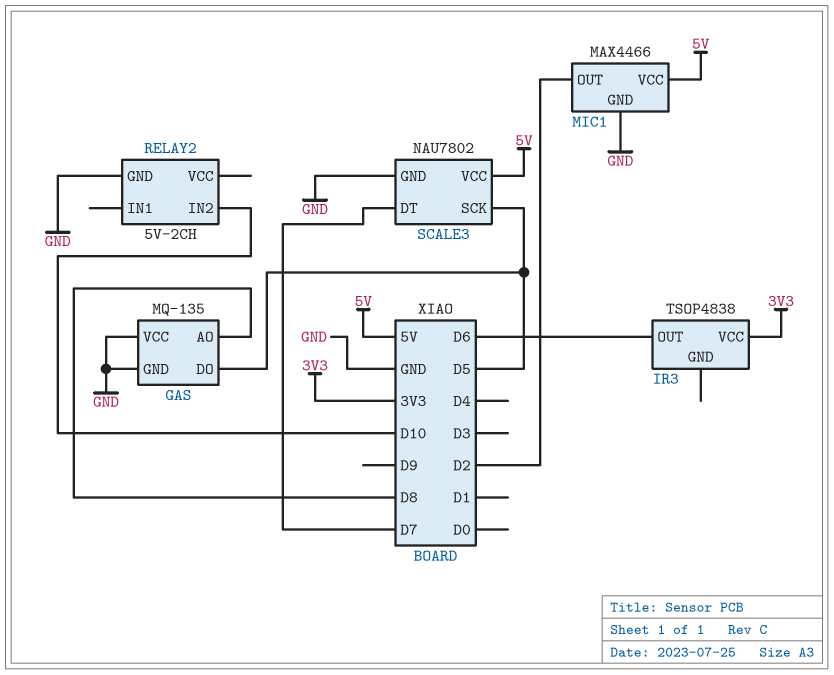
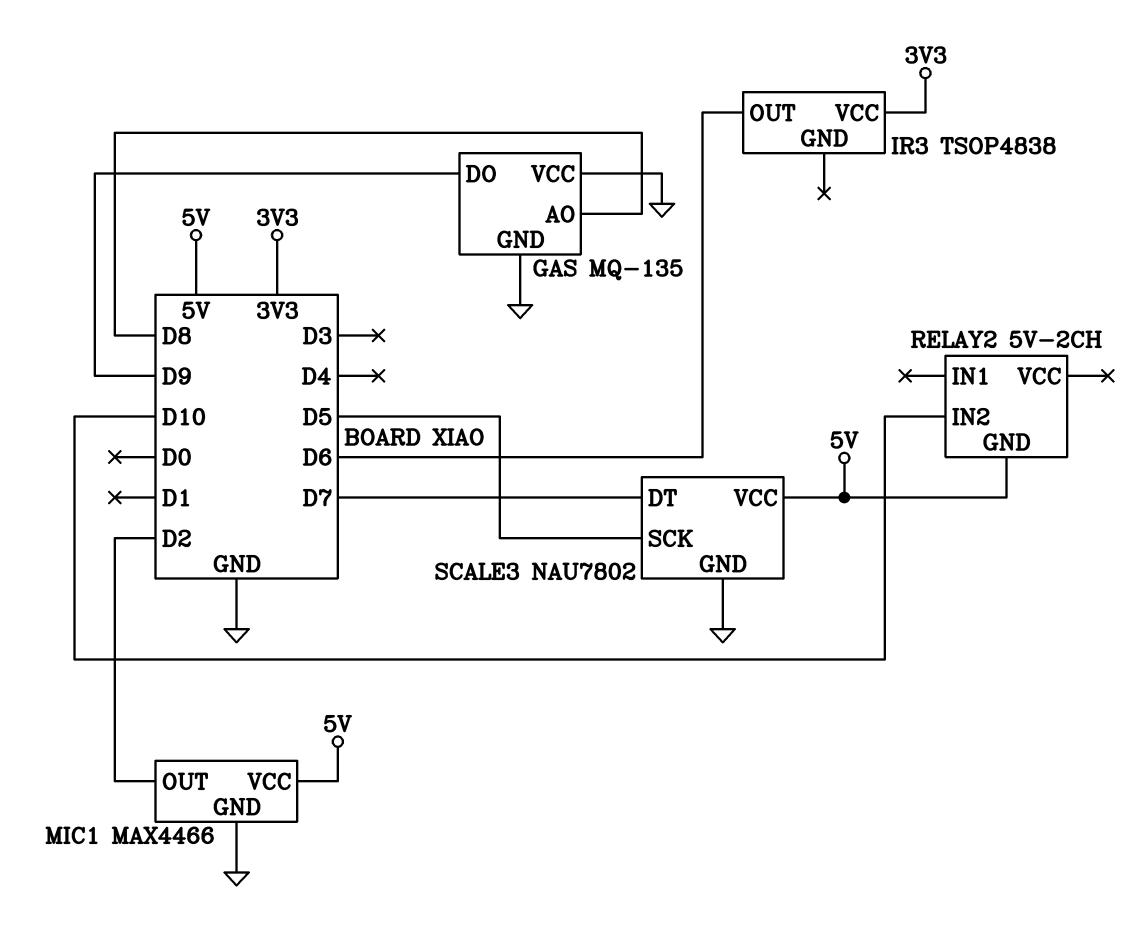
GAS pin DO: D5 -> D9
RELAY2 pin GND: GND -> 5V

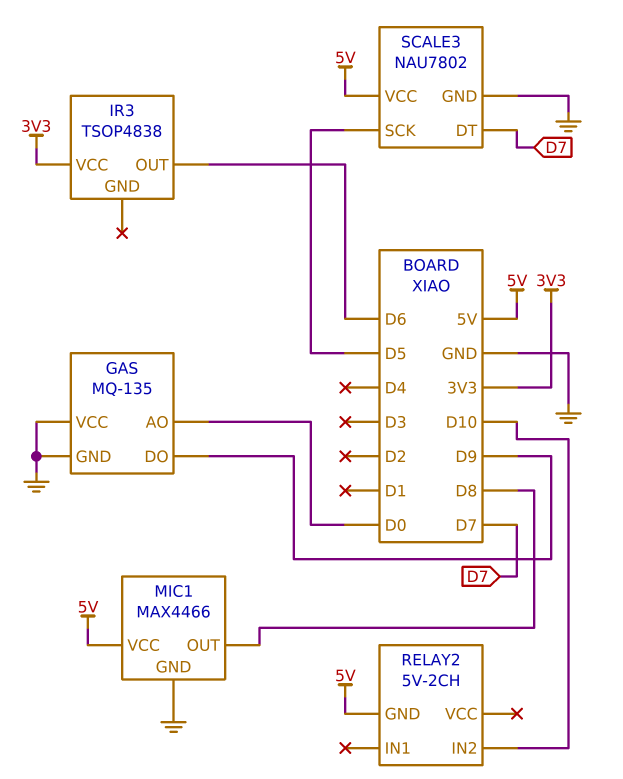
GAS pin AO: D8 -> D0
MIC1 pin OUT: D2 -> D8

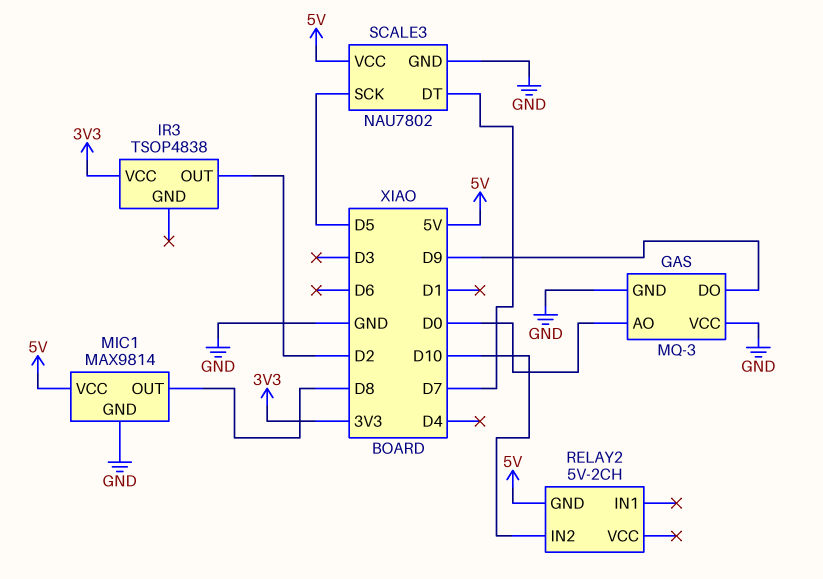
GAS: MQ-135 -> MQ-3
IR3 pin OUT: D6 -> D2
MIC1: MAX4466 -> MAX9814

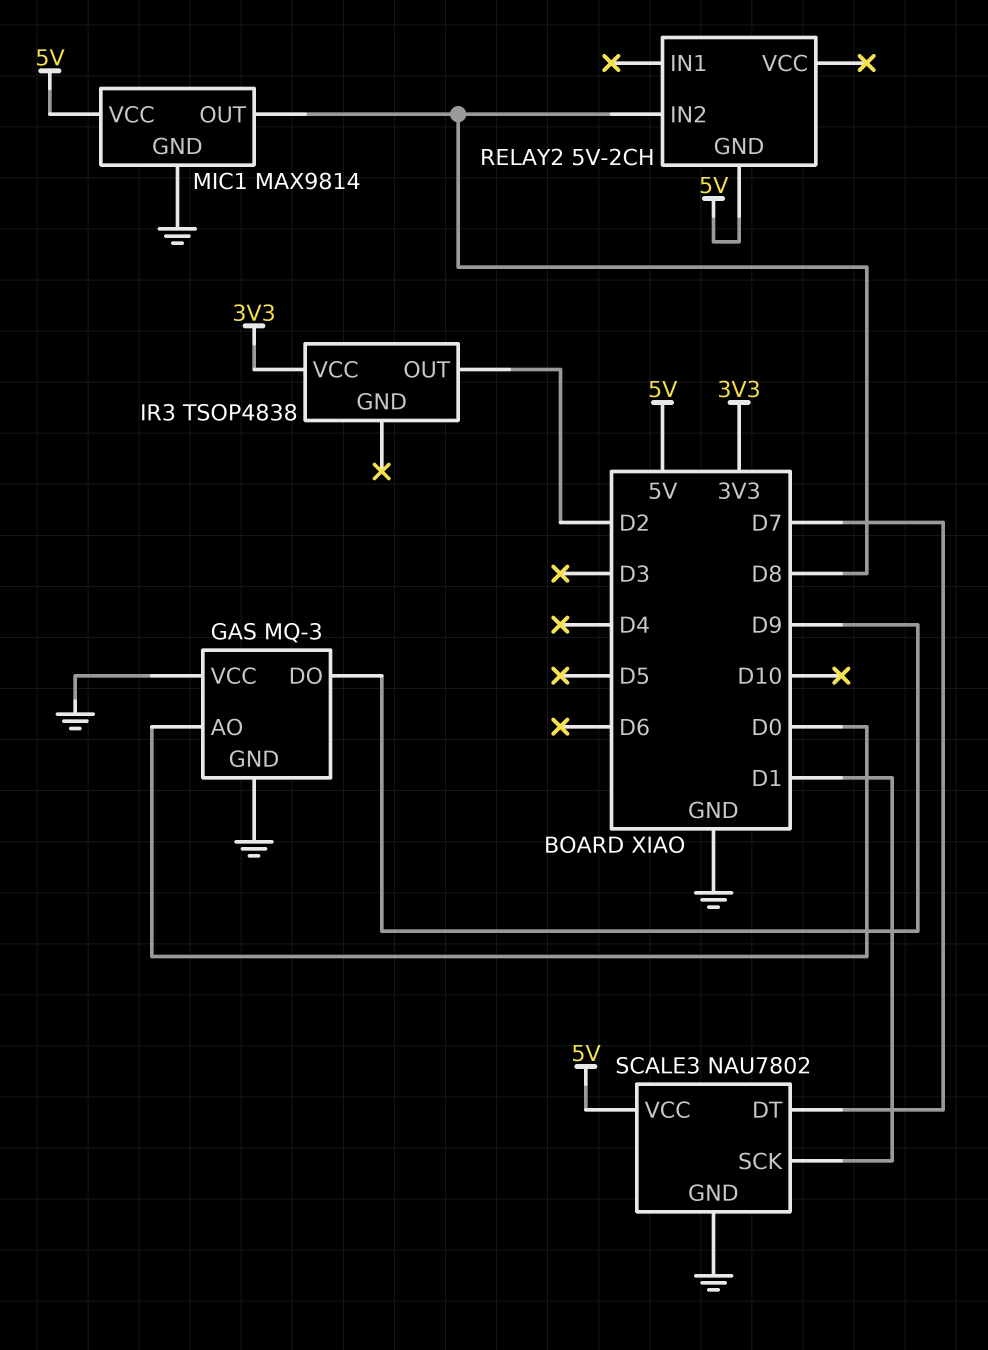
RELAY2 pin IN2: D10 -> D8
SCALE3 pin SCK: D5 -> D1

